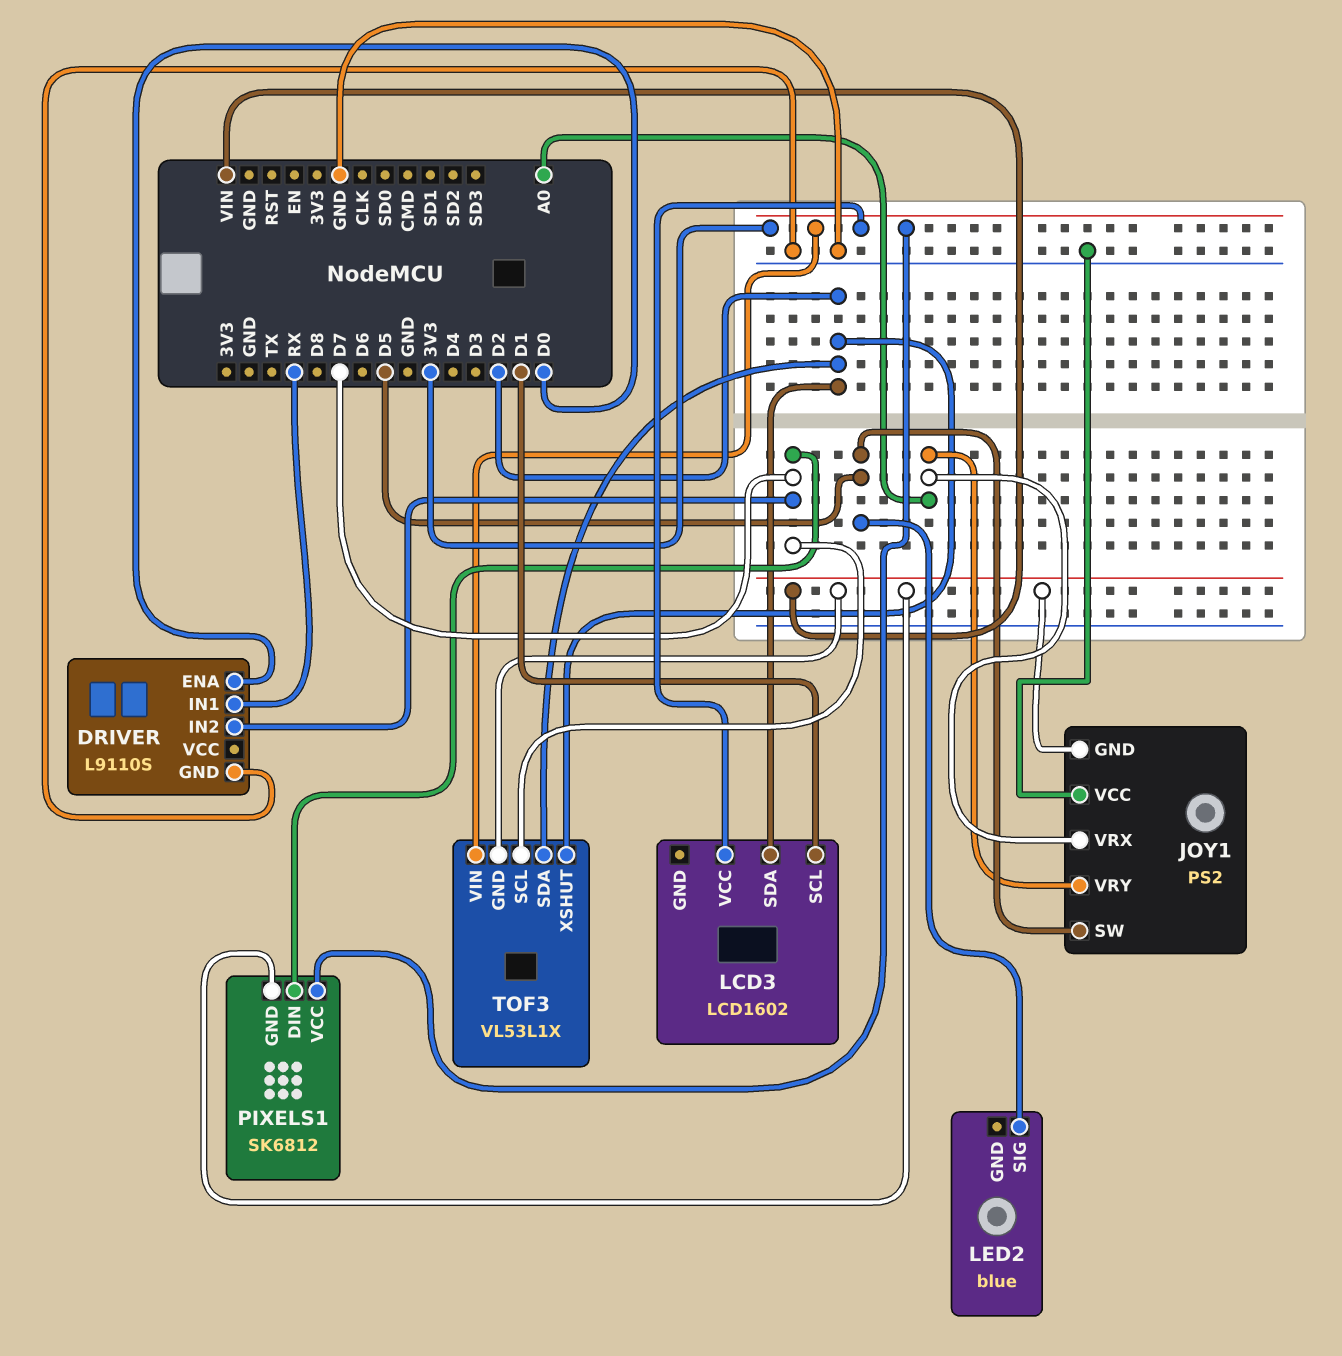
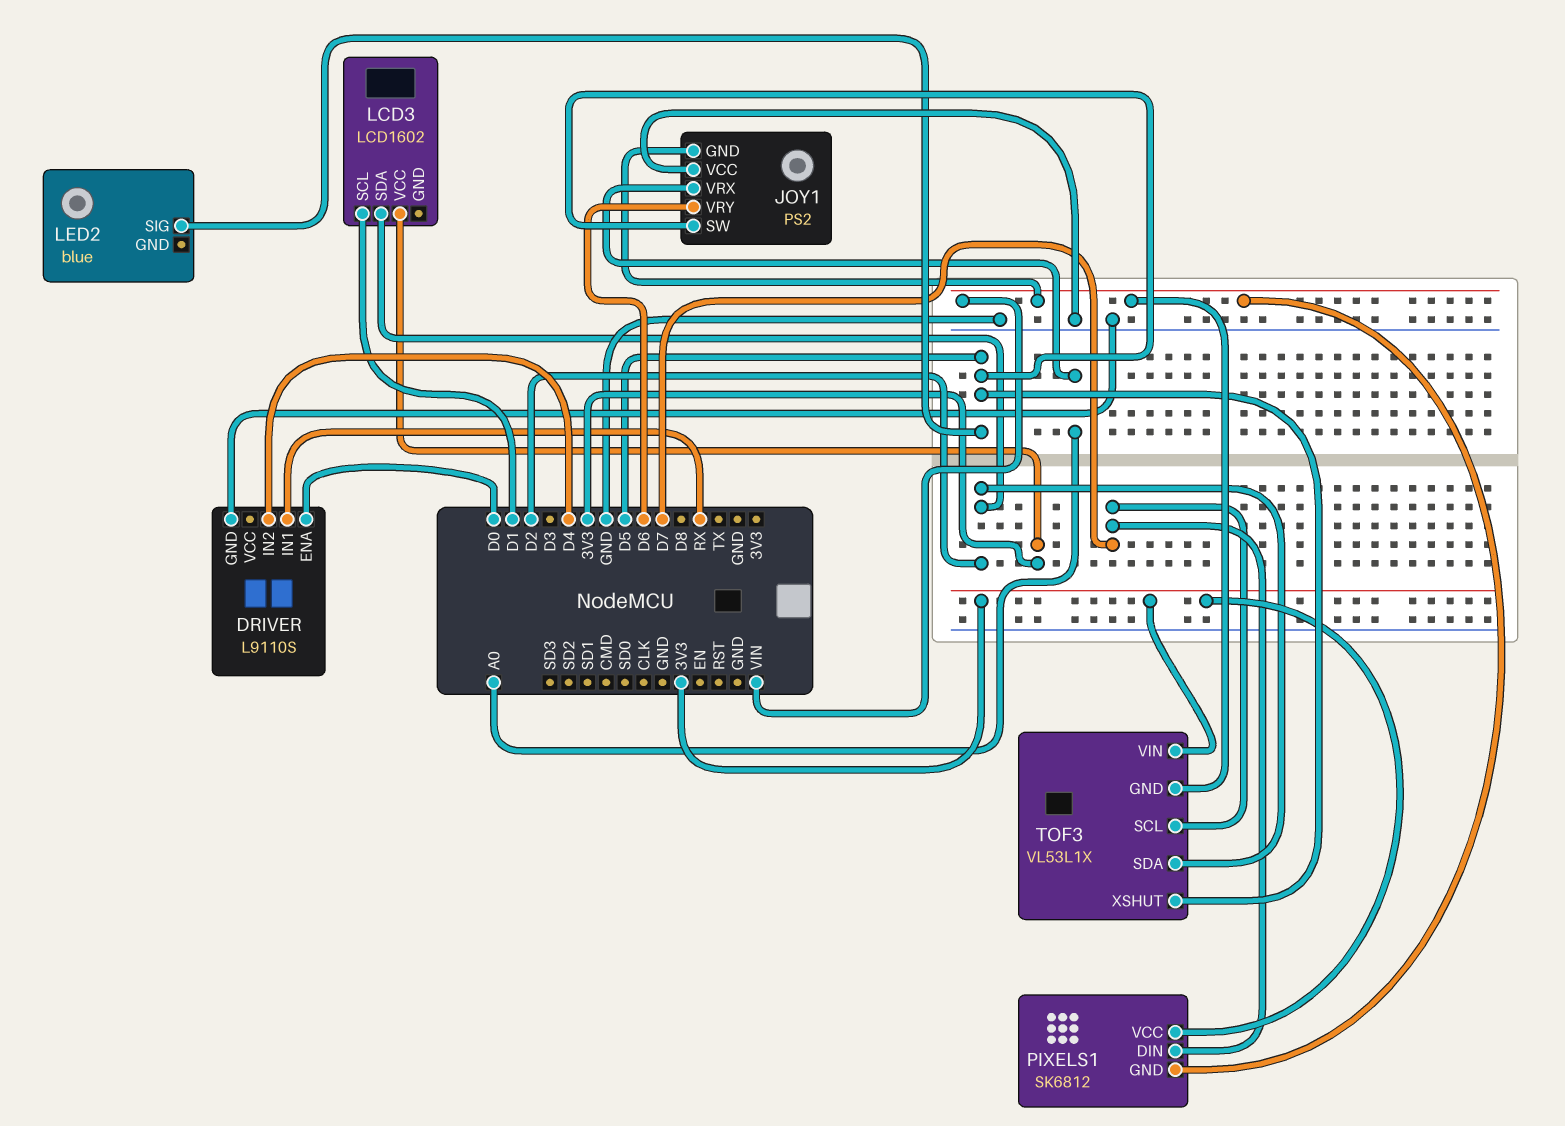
DRIVER pin IN2: D7 -> D4
JOY1 pin VRY: A0 -> D6
TOF3 pin XSHUT: D2 -> D5

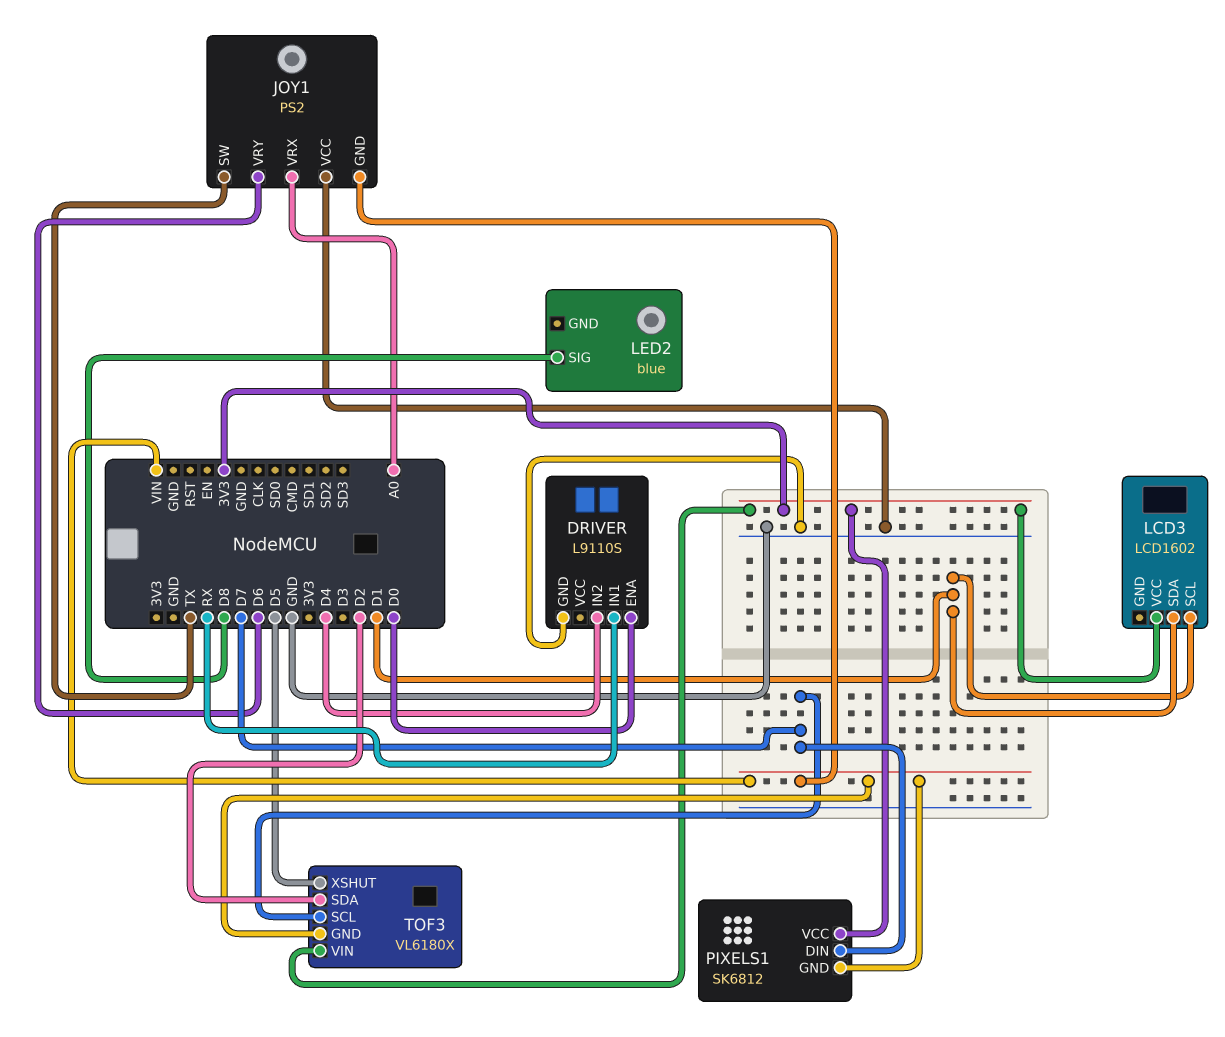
JOY1 pin SW: D5 -> TX
LCD3 pin SDA: D2 -> D1
LED2 pin SIG: D5 -> D8
TOF3: VL53L1X -> VL6180X

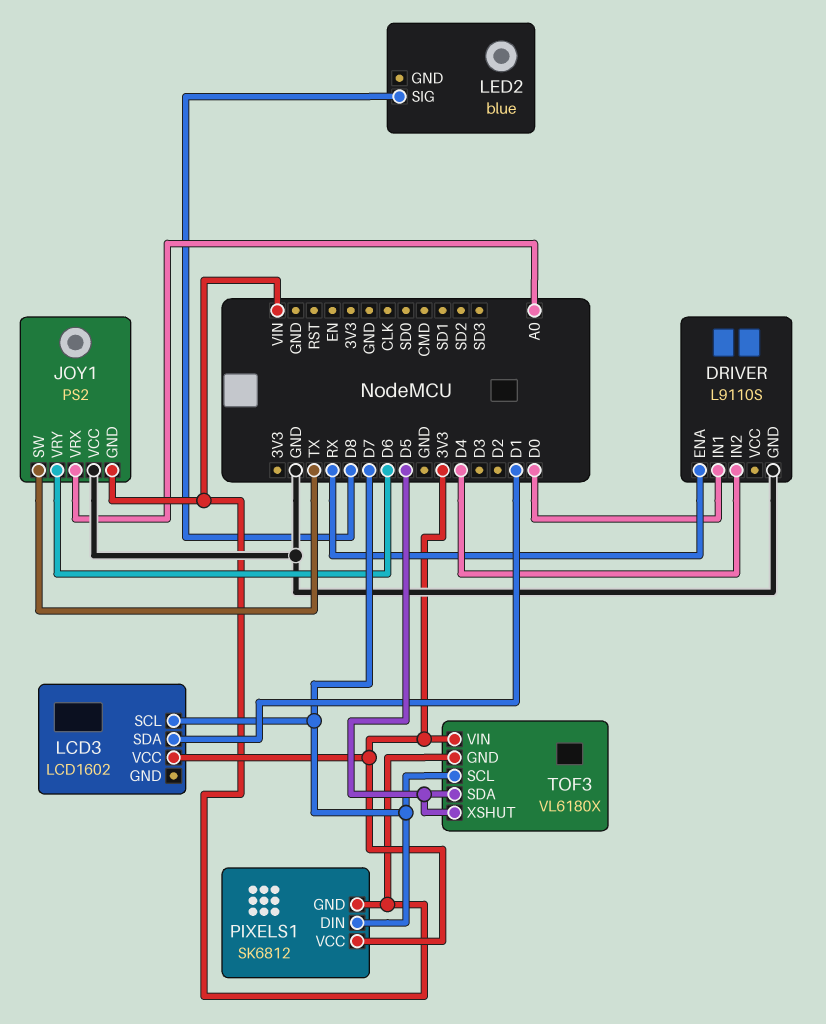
DRIVER pin ENA: D0 -> RX
DRIVER pin IN1: RX -> D0
LCD3 pin SCL: D1 -> D7
TOF3 pin SDA: D2 -> D5

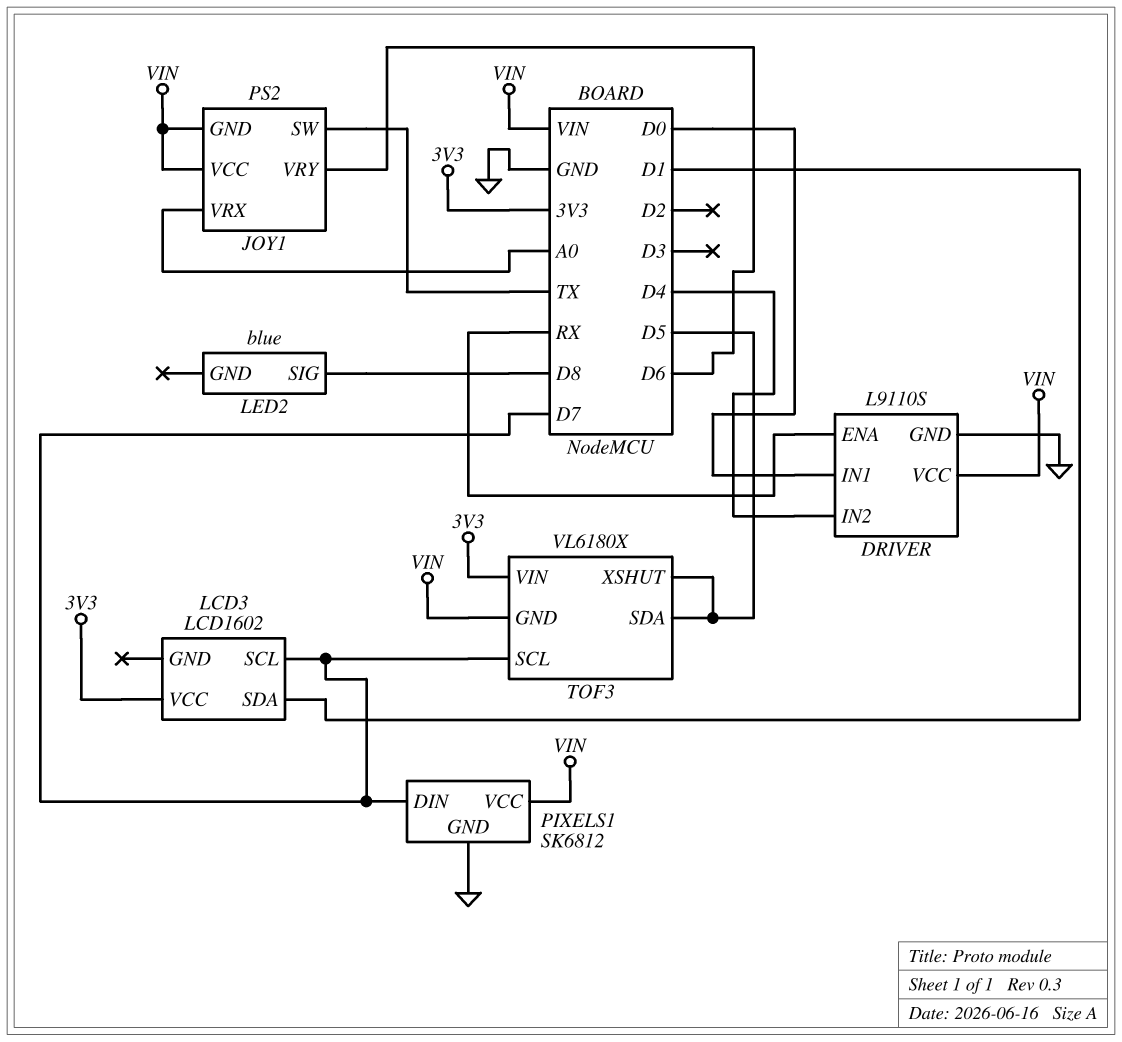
DRIVER pin VCC: none -> VIN
JOY1 pin VCC: GND -> VIN
PIXELS1 pin GND: VIN -> GND
PIXELS1 pin VCC: 3V3 -> VIN

